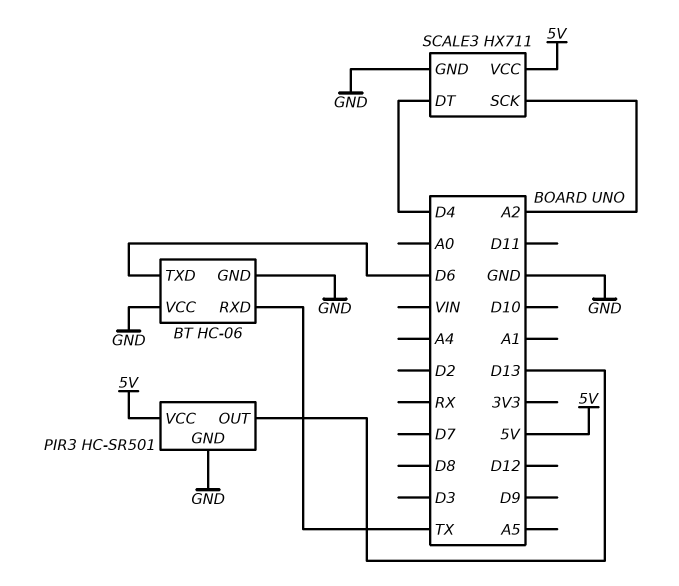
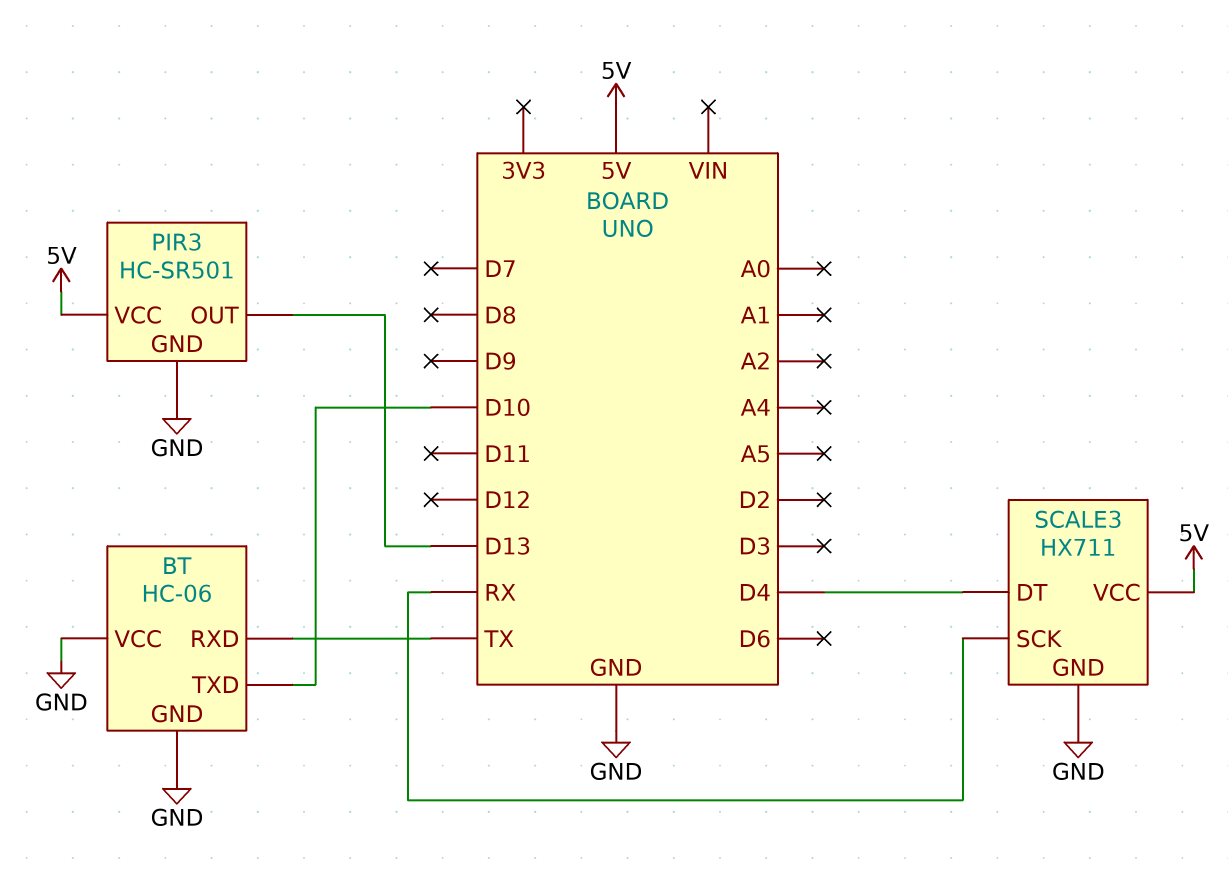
BT pin TXD: D6 -> D10
SCALE3 pin SCK: A2 -> RX

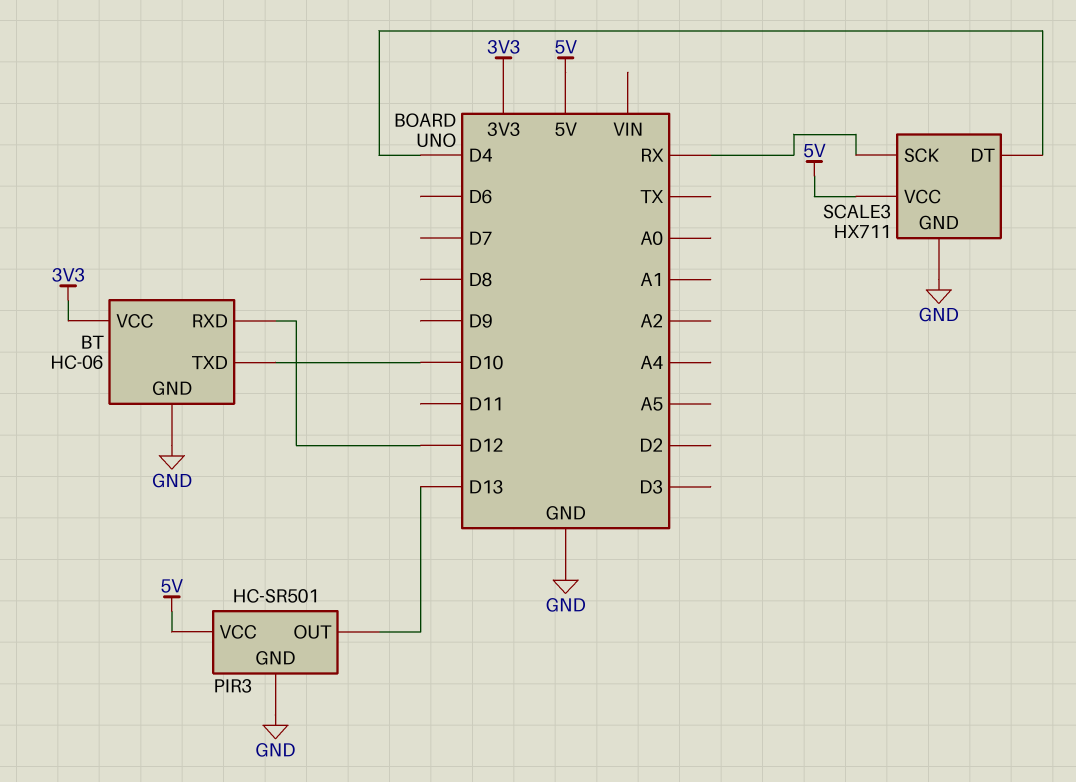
BT pin RXD: TX -> D12
BT pin VCC: GND -> 3V3

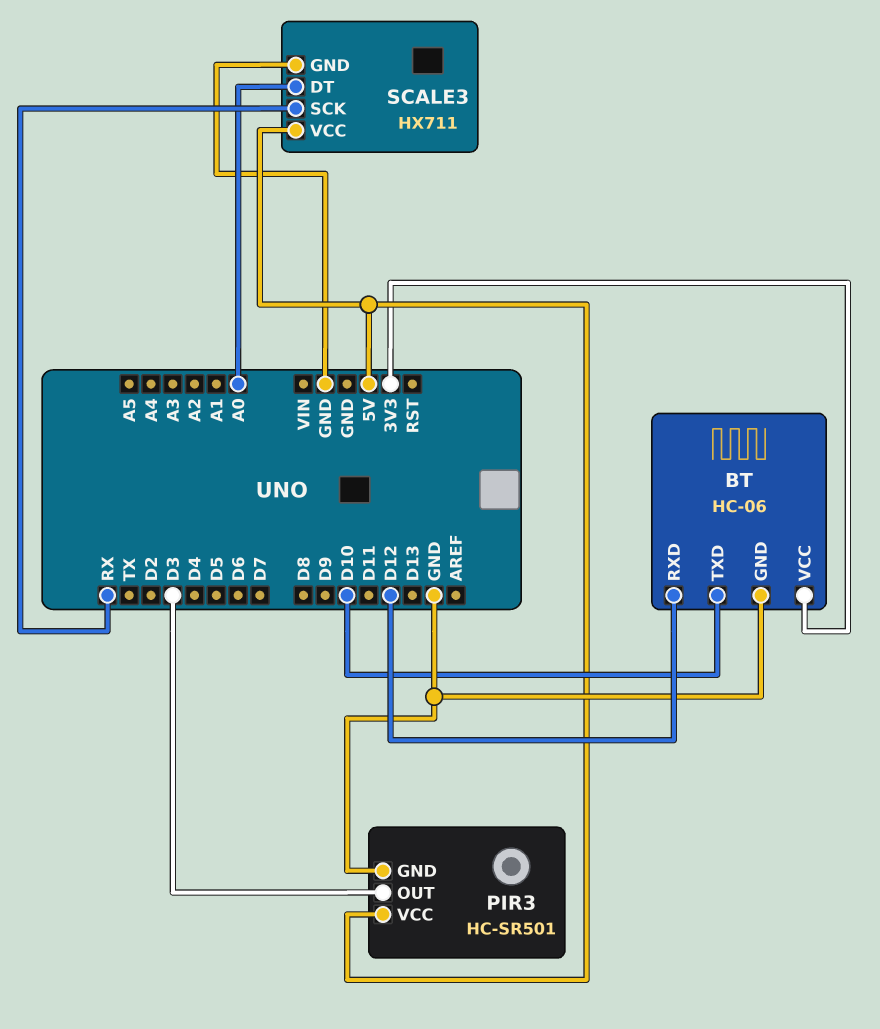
PIR3 pin OUT: D13 -> D3
SCALE3 pin DT: D4 -> A0

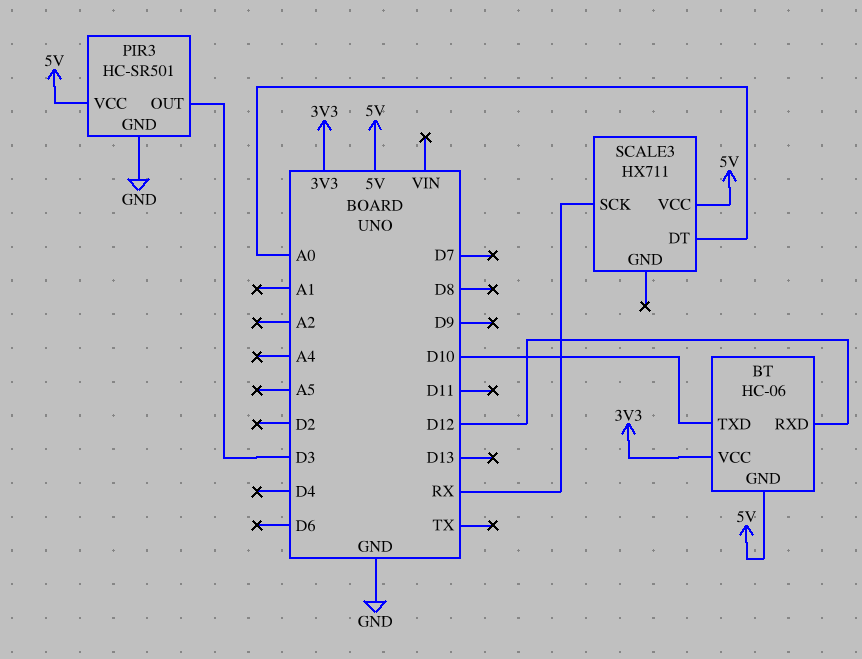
BT pin GND: GND -> 5V
SCALE3 pin GND: GND -> none

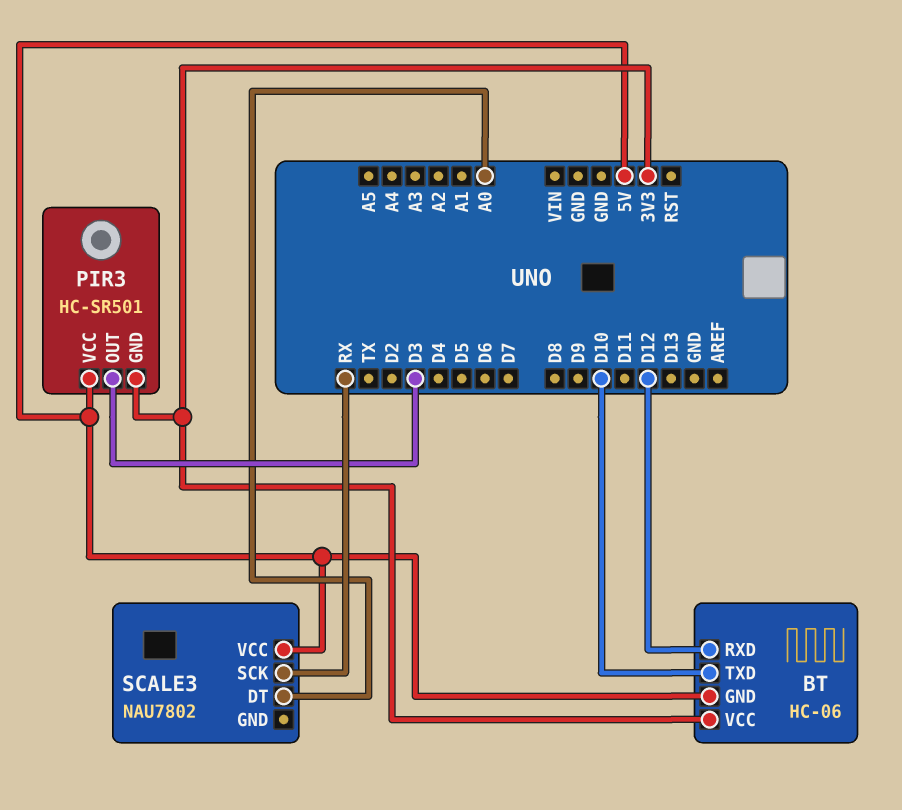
PIR3 pin GND: GND -> 3V3
SCALE3: HX711 -> NAU7802

